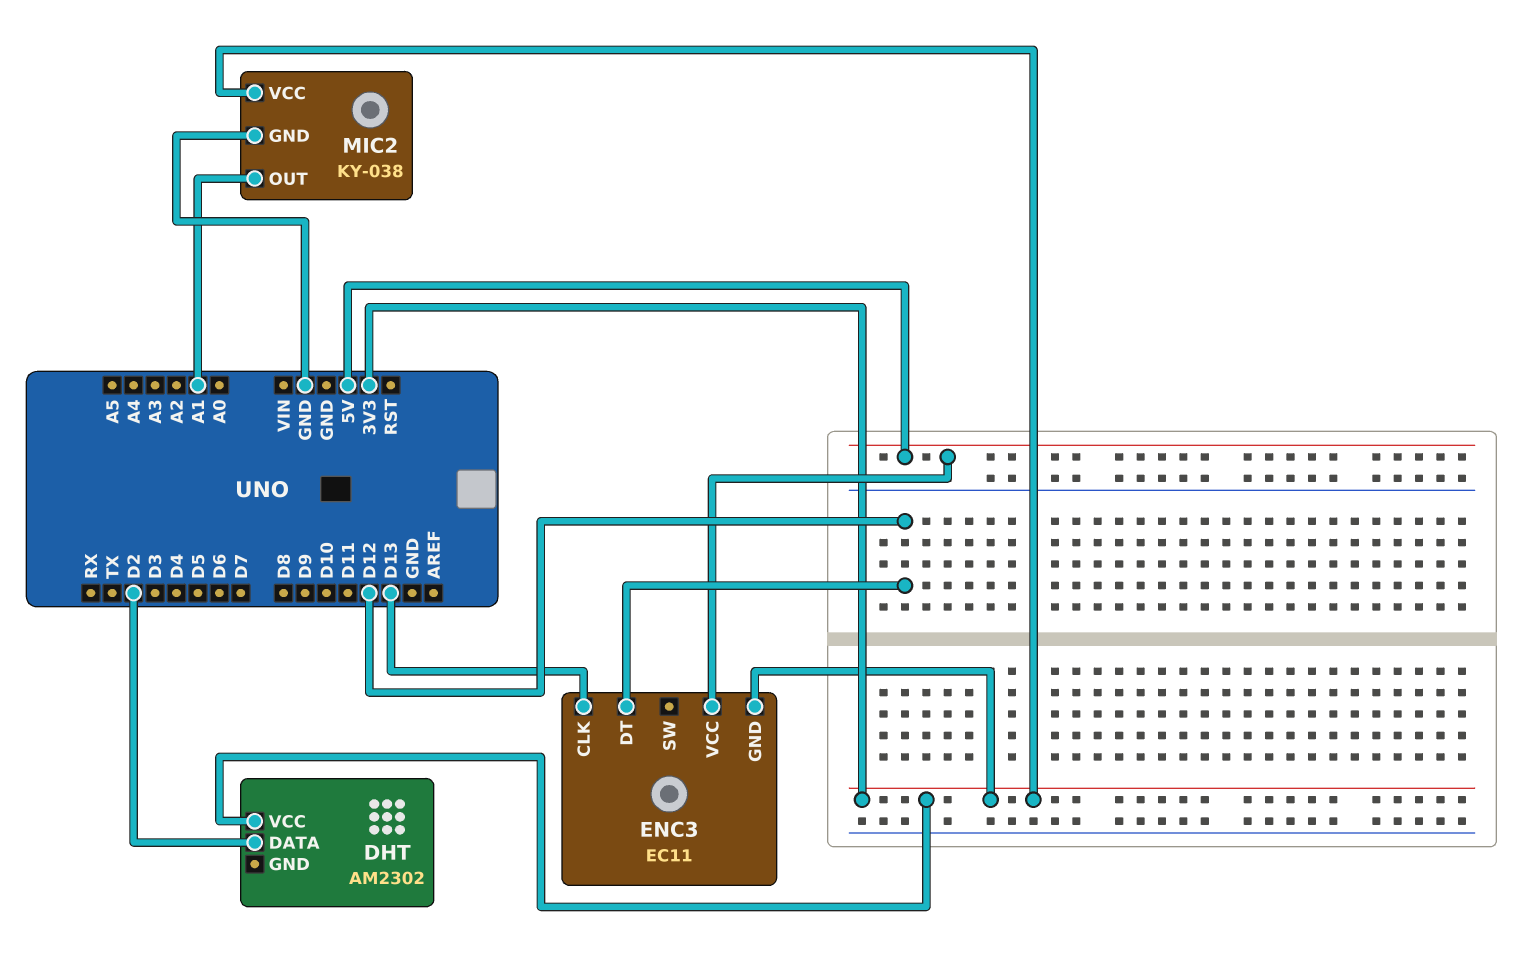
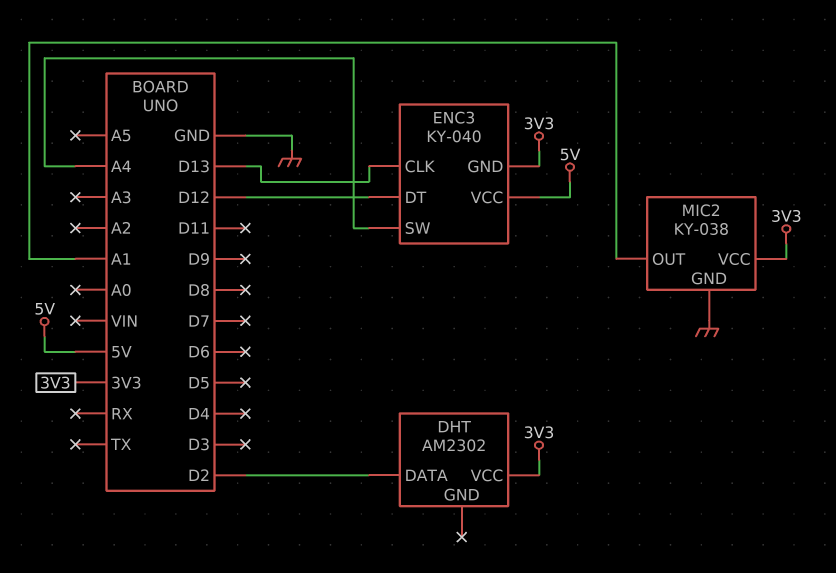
ENC3: EC11 -> KY-040
ENC3 pin SW: none -> A4

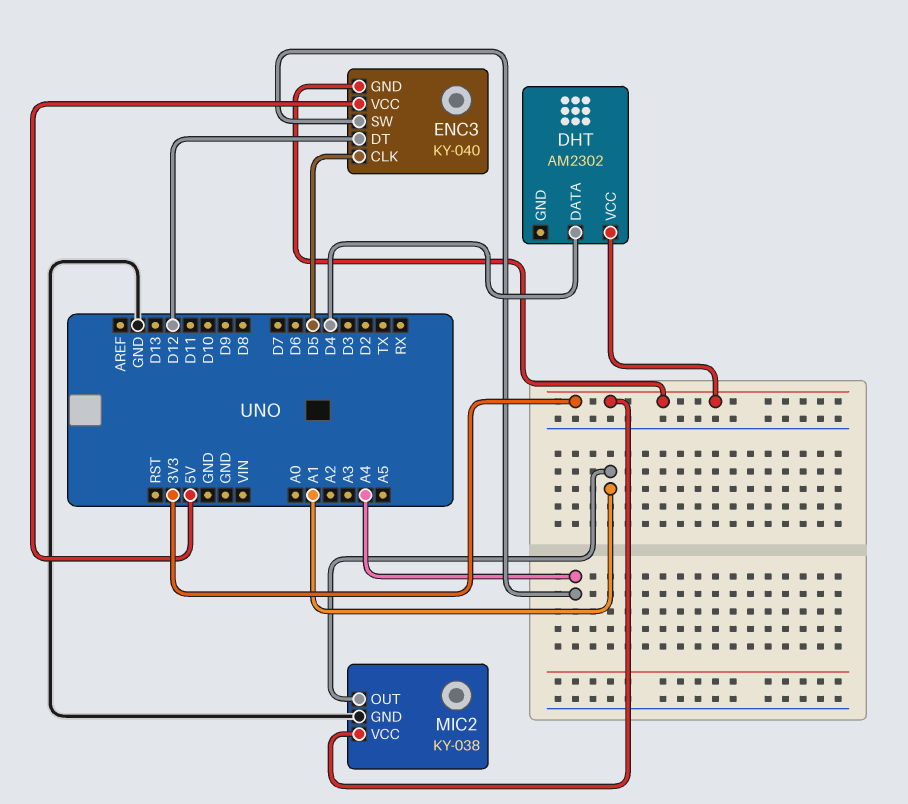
DHT pin DATA: D2 -> D4
ENC3 pin CLK: D13 -> D5

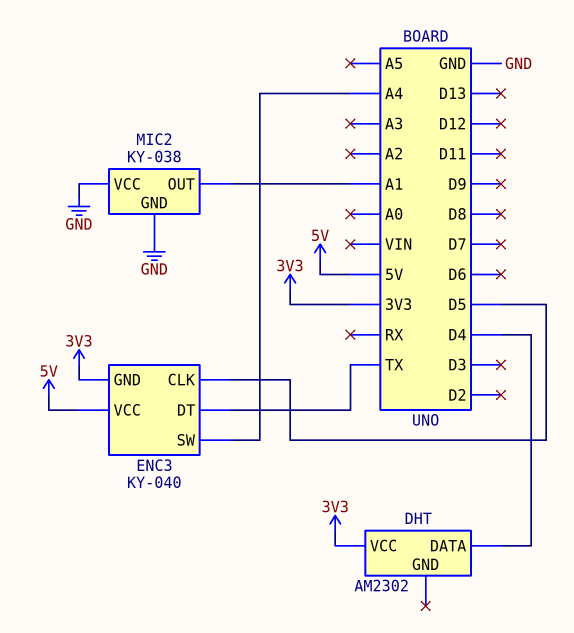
ENC3 pin DT: D12 -> TX
MIC2 pin VCC: 3V3 -> GND

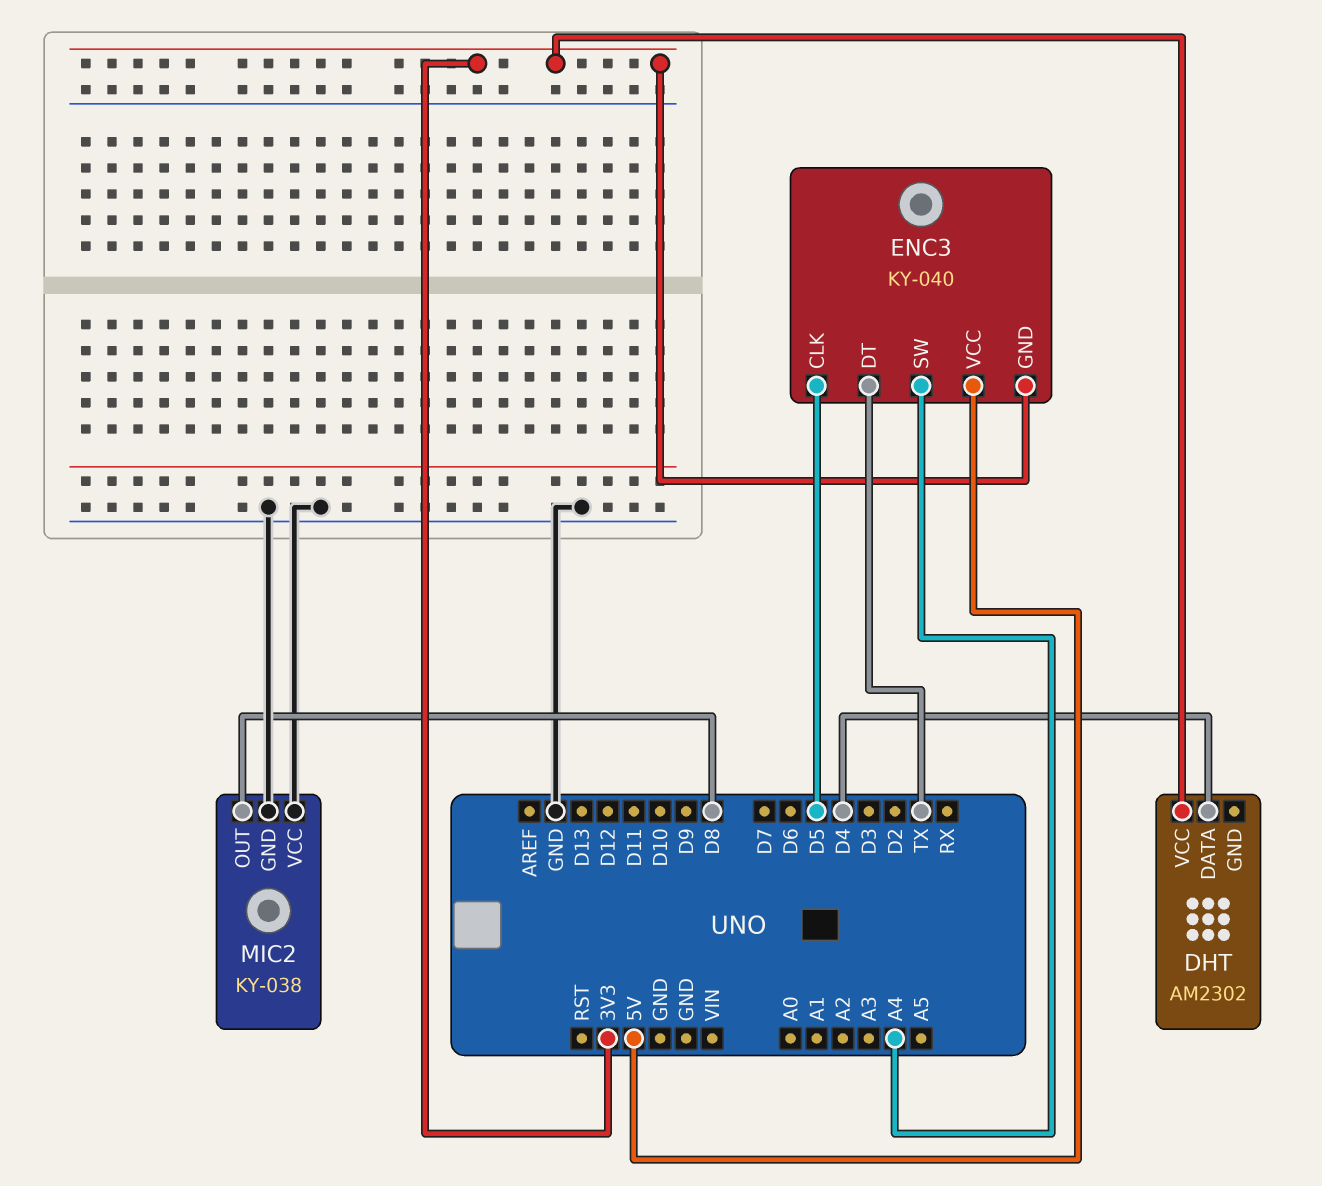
MIC2 pin OUT: A1 -> D8

